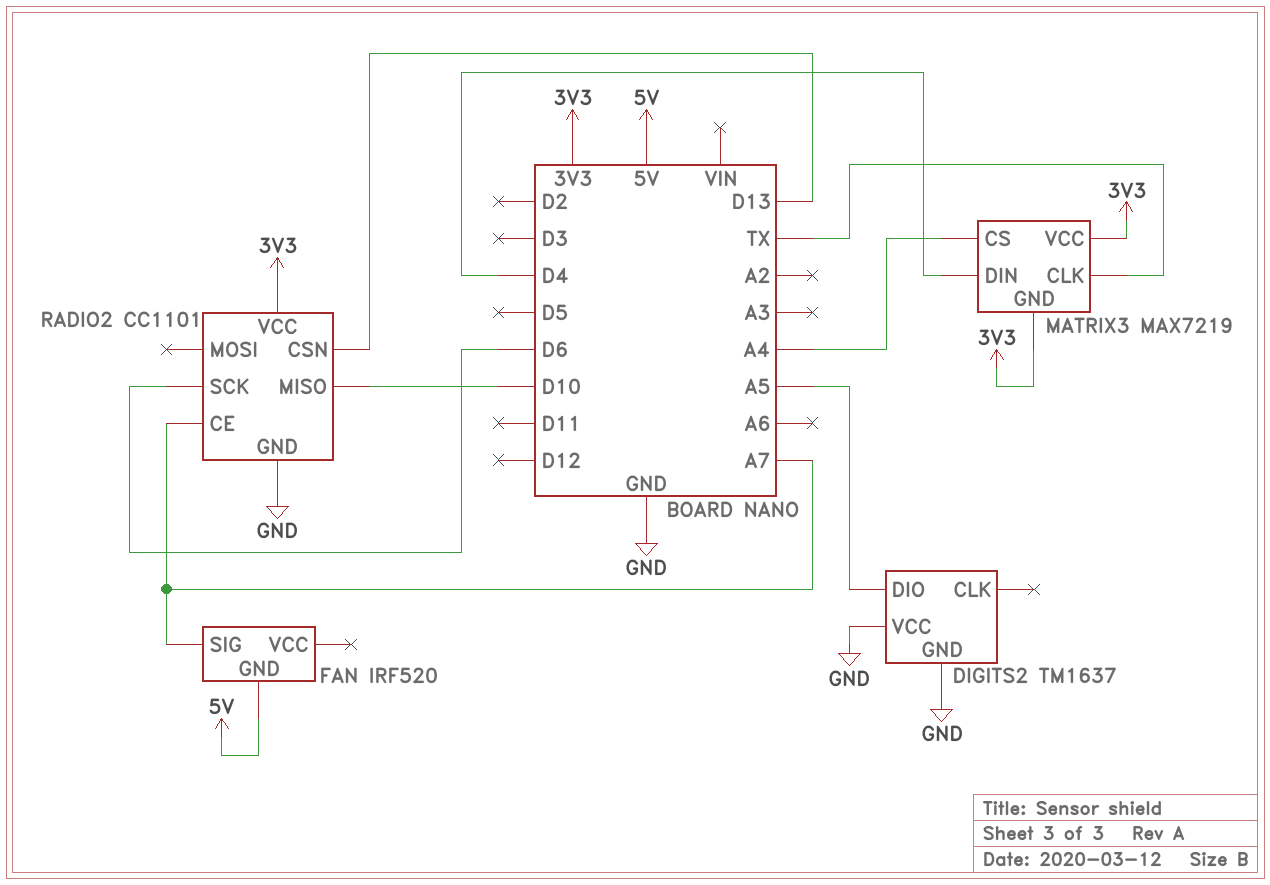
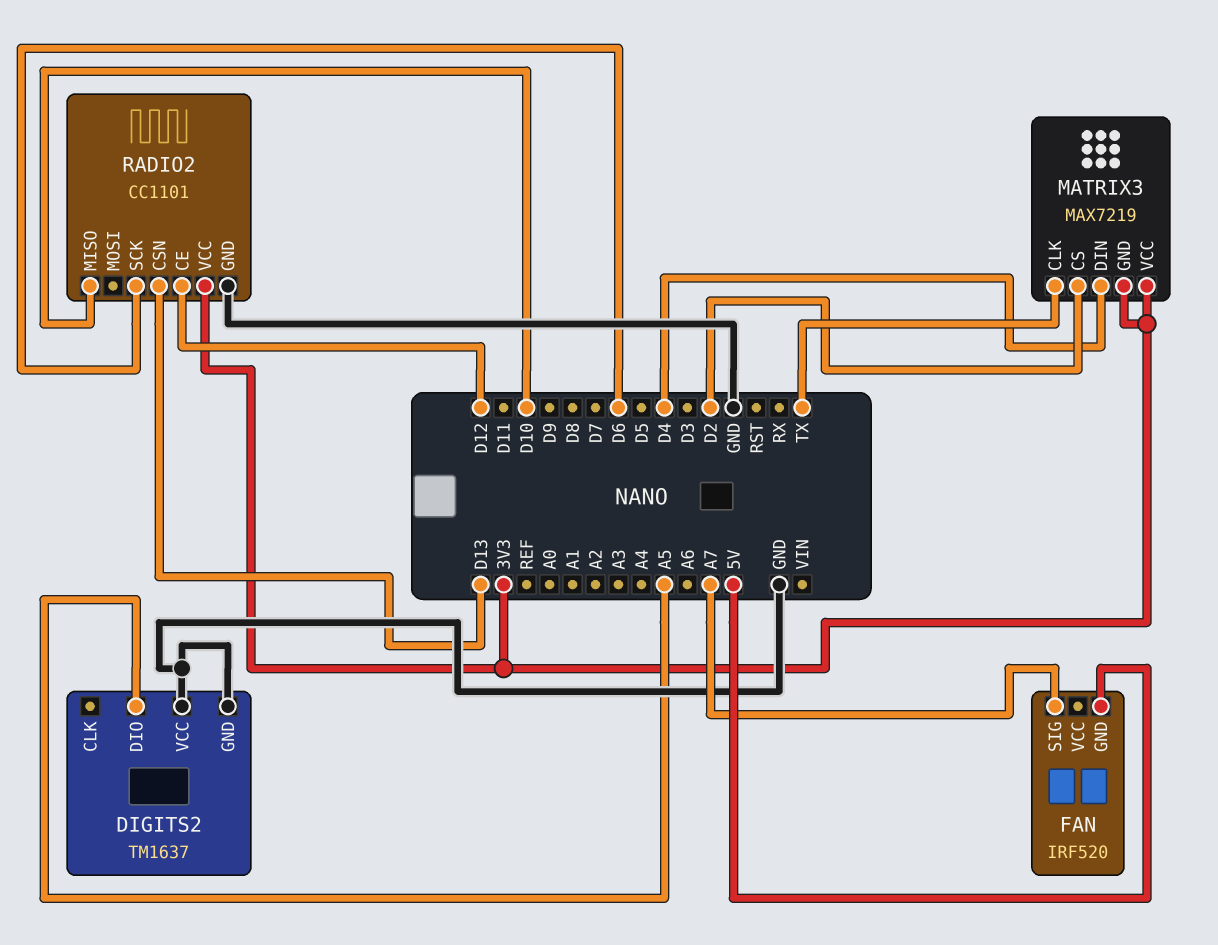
MATRIX3 pin CS: A4 -> D2
RADIO2 pin CE: A7 -> D12

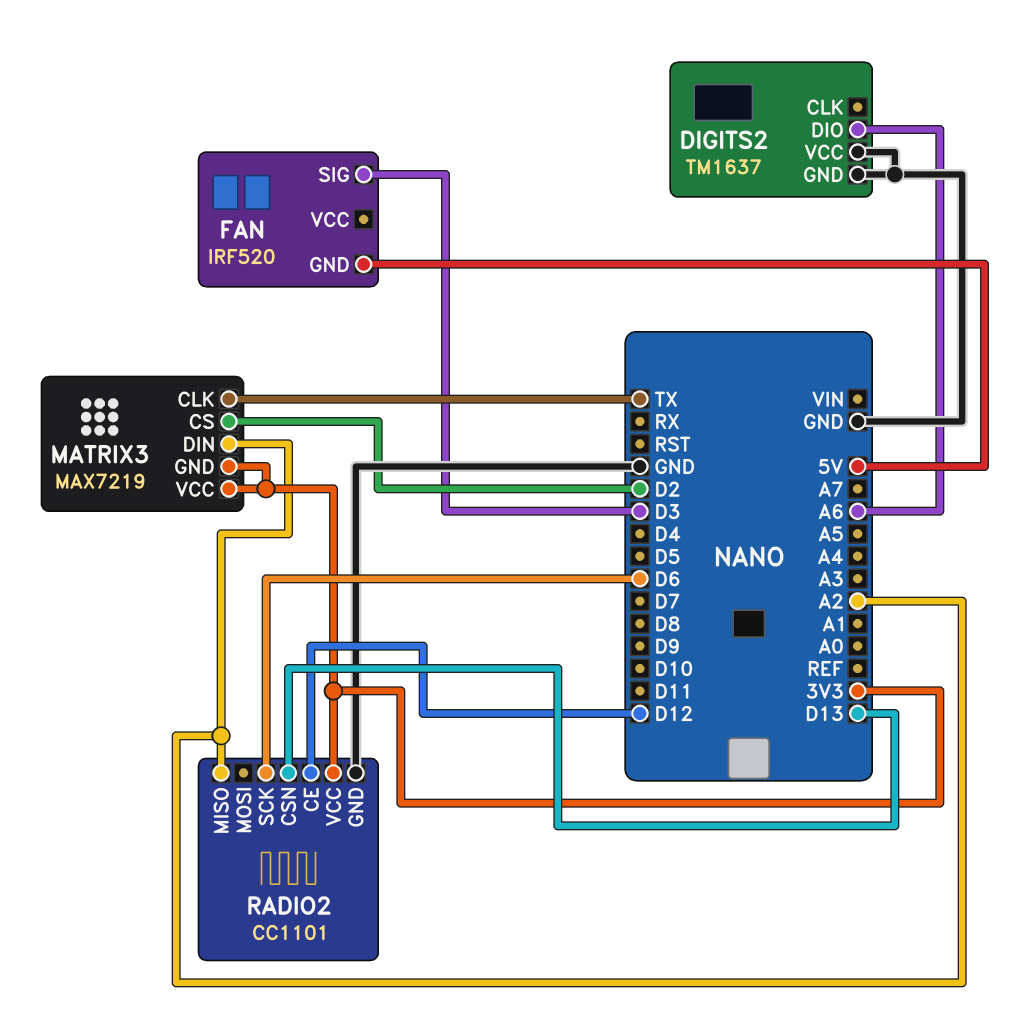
DIGITS2 pin DIO: A5 -> A6
FAN pin SIG: A7 -> D3
MATRIX3 pin DIN: D4 -> A2
RADIO2 pin MISO: D10 -> A2

